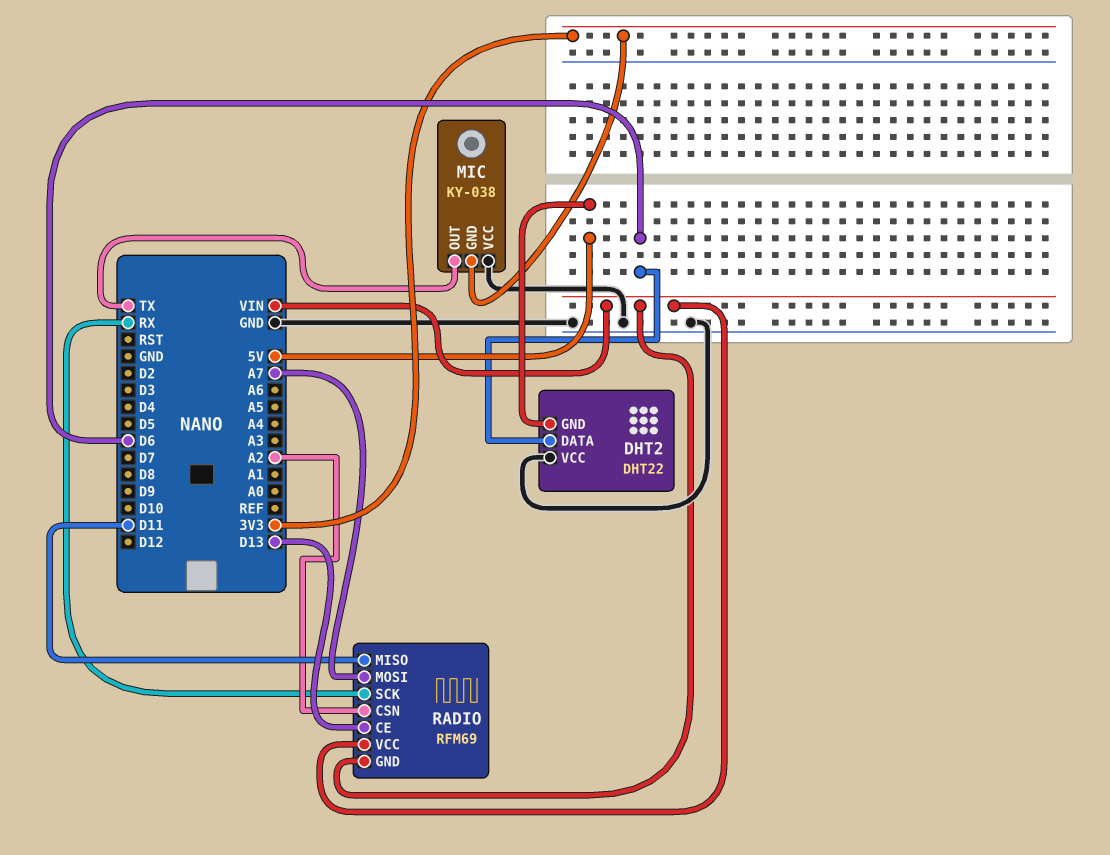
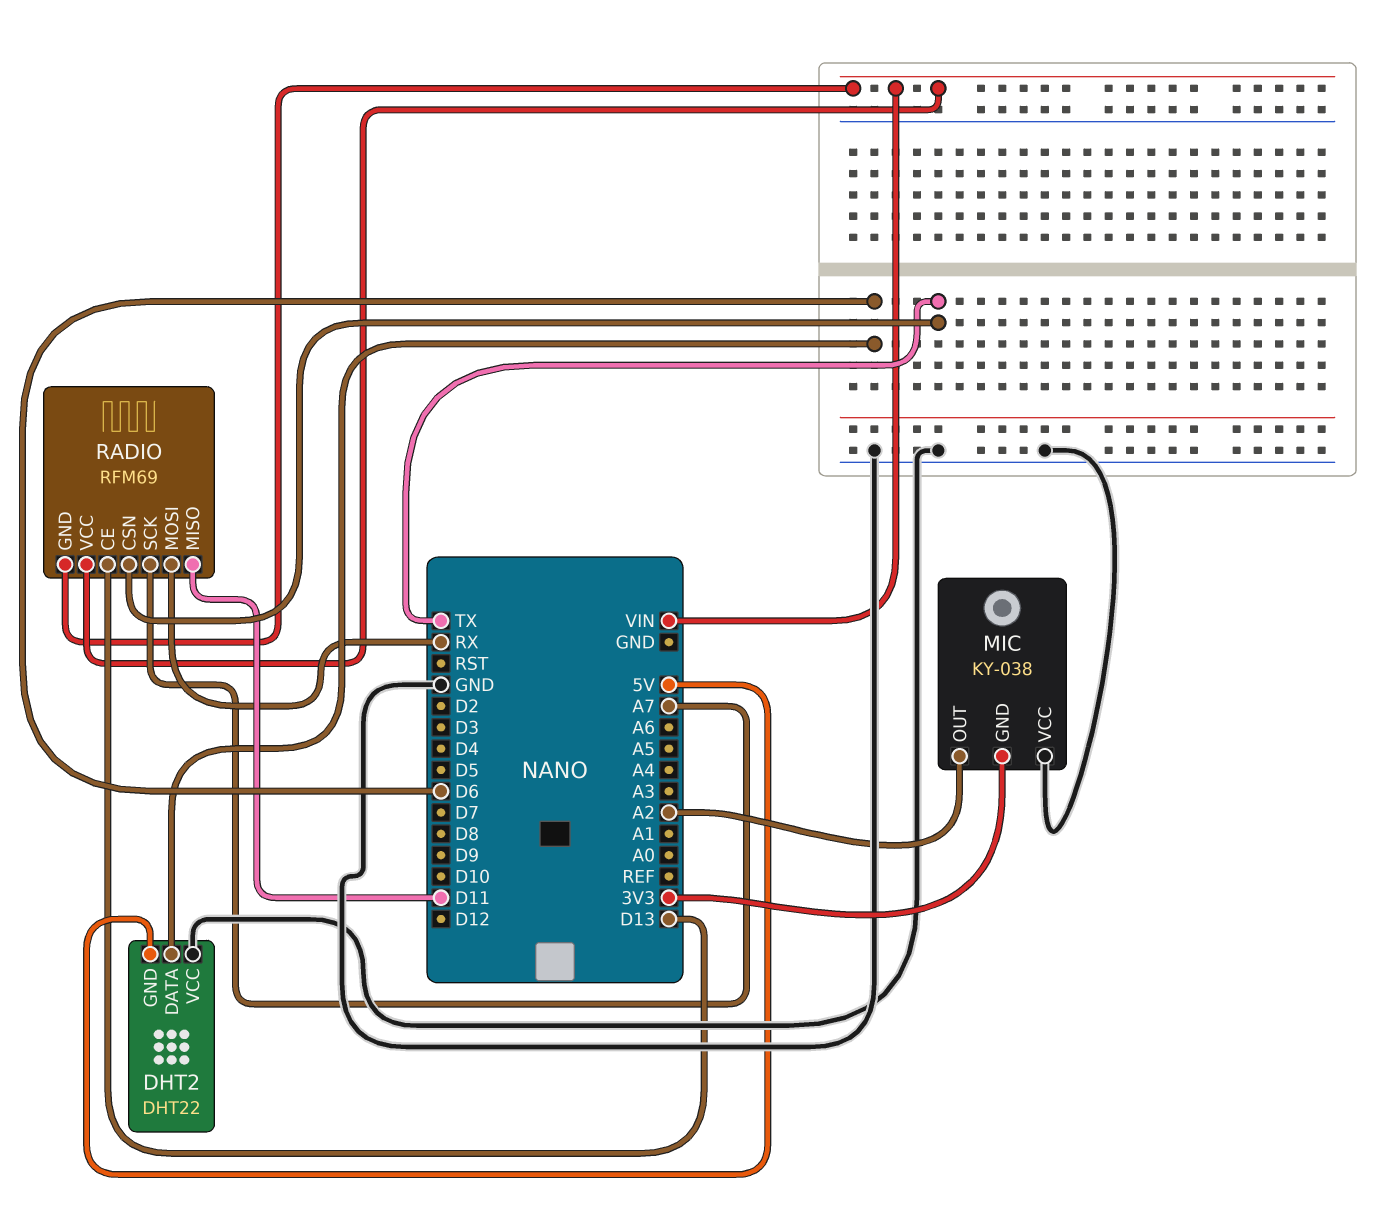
MIC pin OUT: TX -> A2
RADIO pin CSN: A2 -> TX
RADIO pin MOSI: A7 -> RX
RADIO pin SCK: RX -> A7

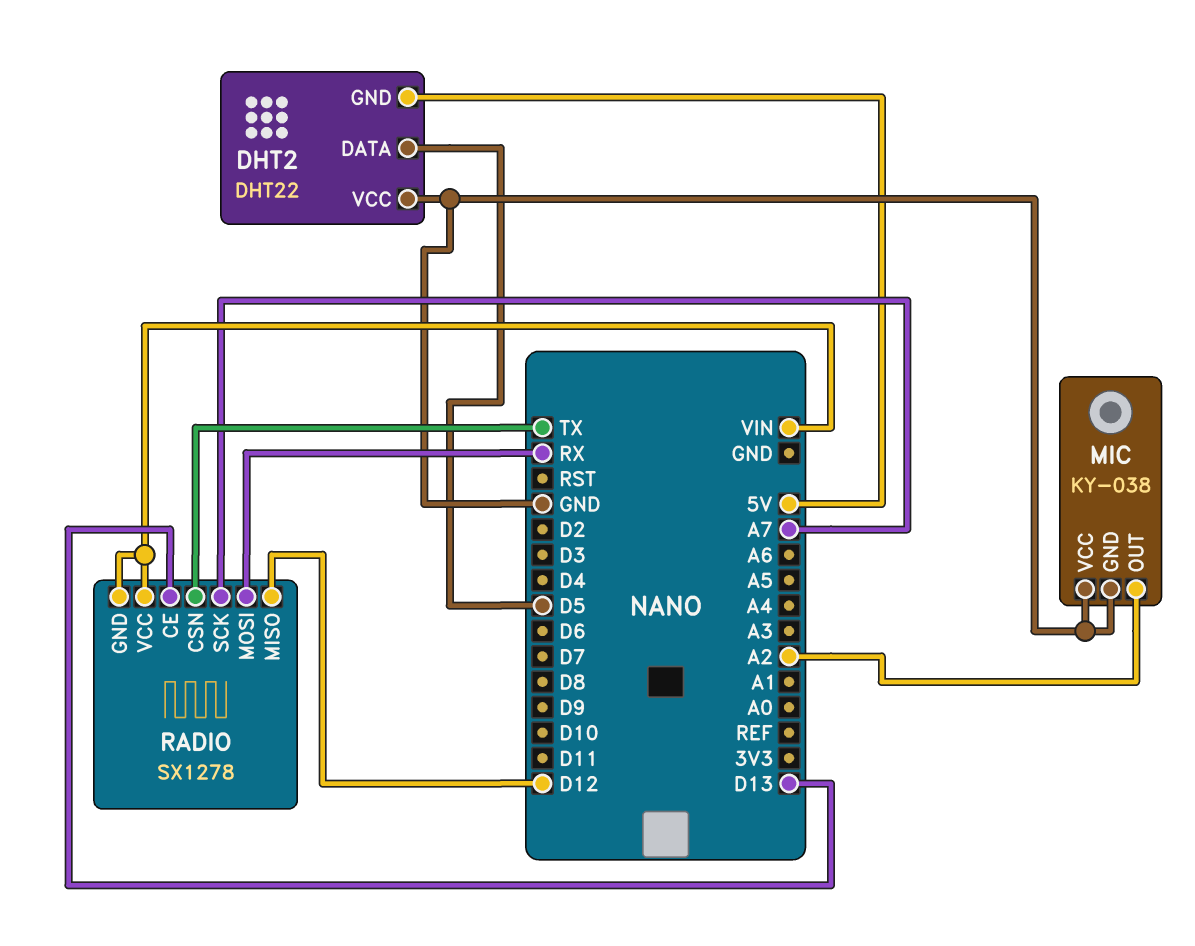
DHT2 pin DATA: D6 -> D5
MIC pin GND: 3V3 -> GND
RADIO: RFM69 -> SX1278
RADIO pin MISO: D11 -> D12

